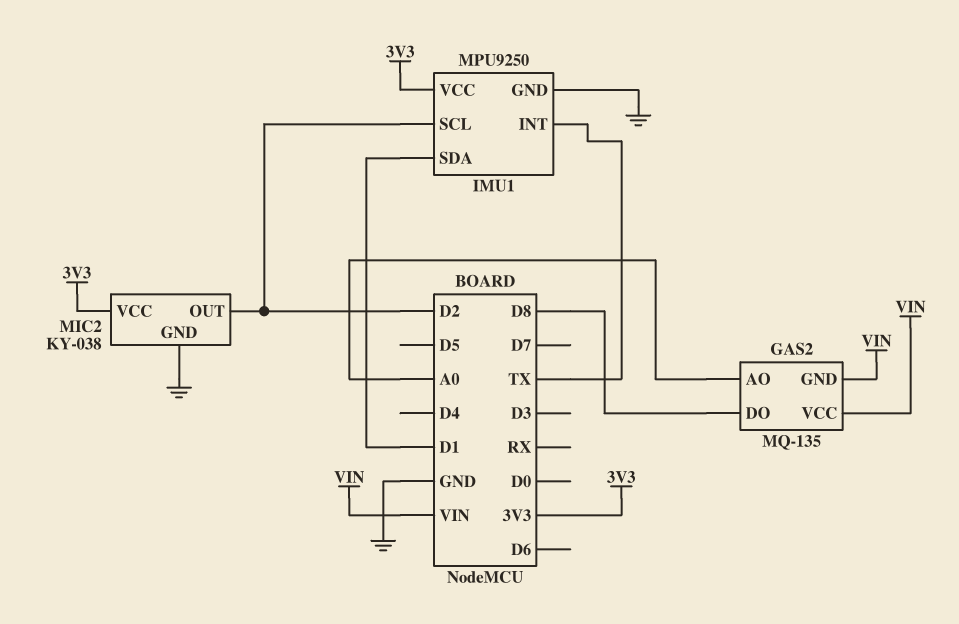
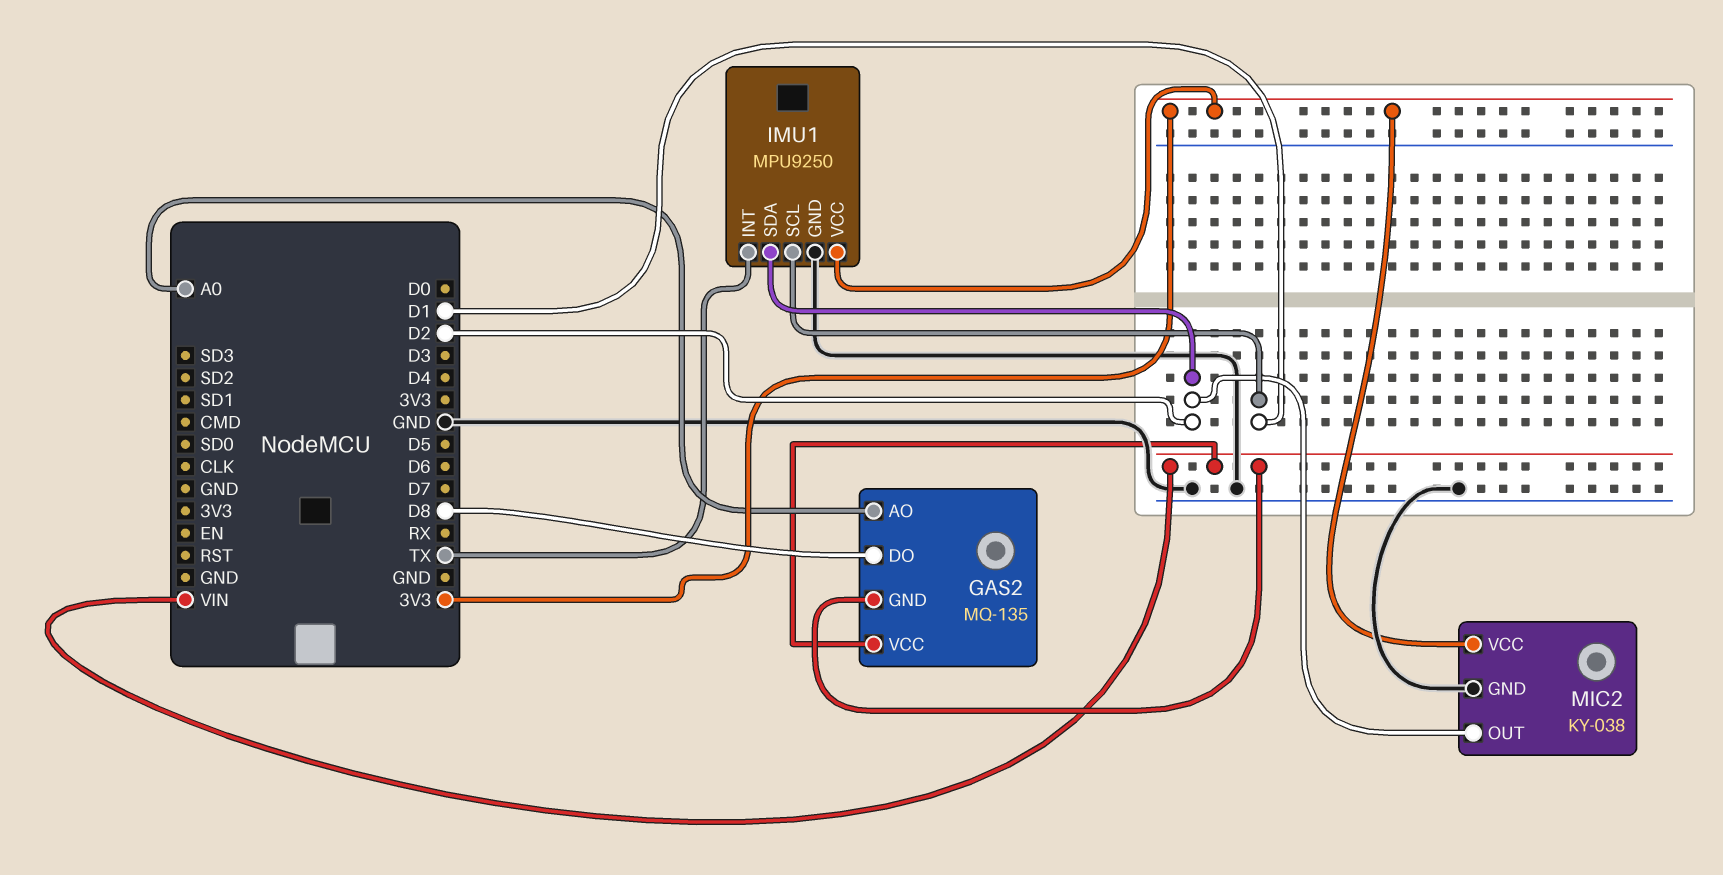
IMU1 pin SCL: D2 -> D1
IMU1 pin SDA: D1 -> D2

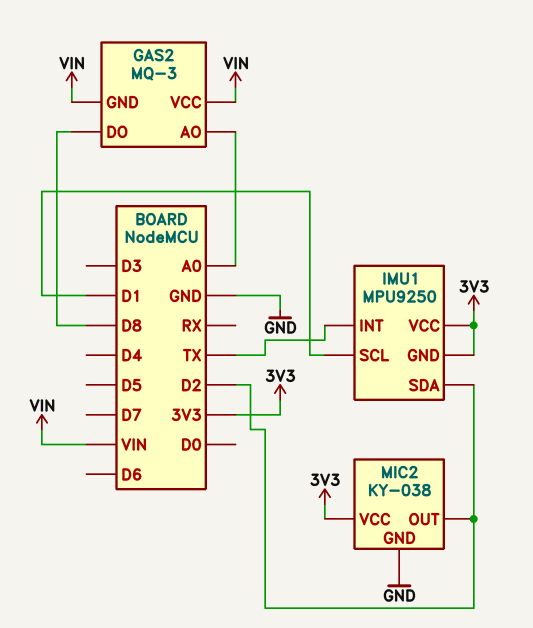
GAS2: MQ-135 -> MQ-3
IMU1 pin GND: GND -> 3V3

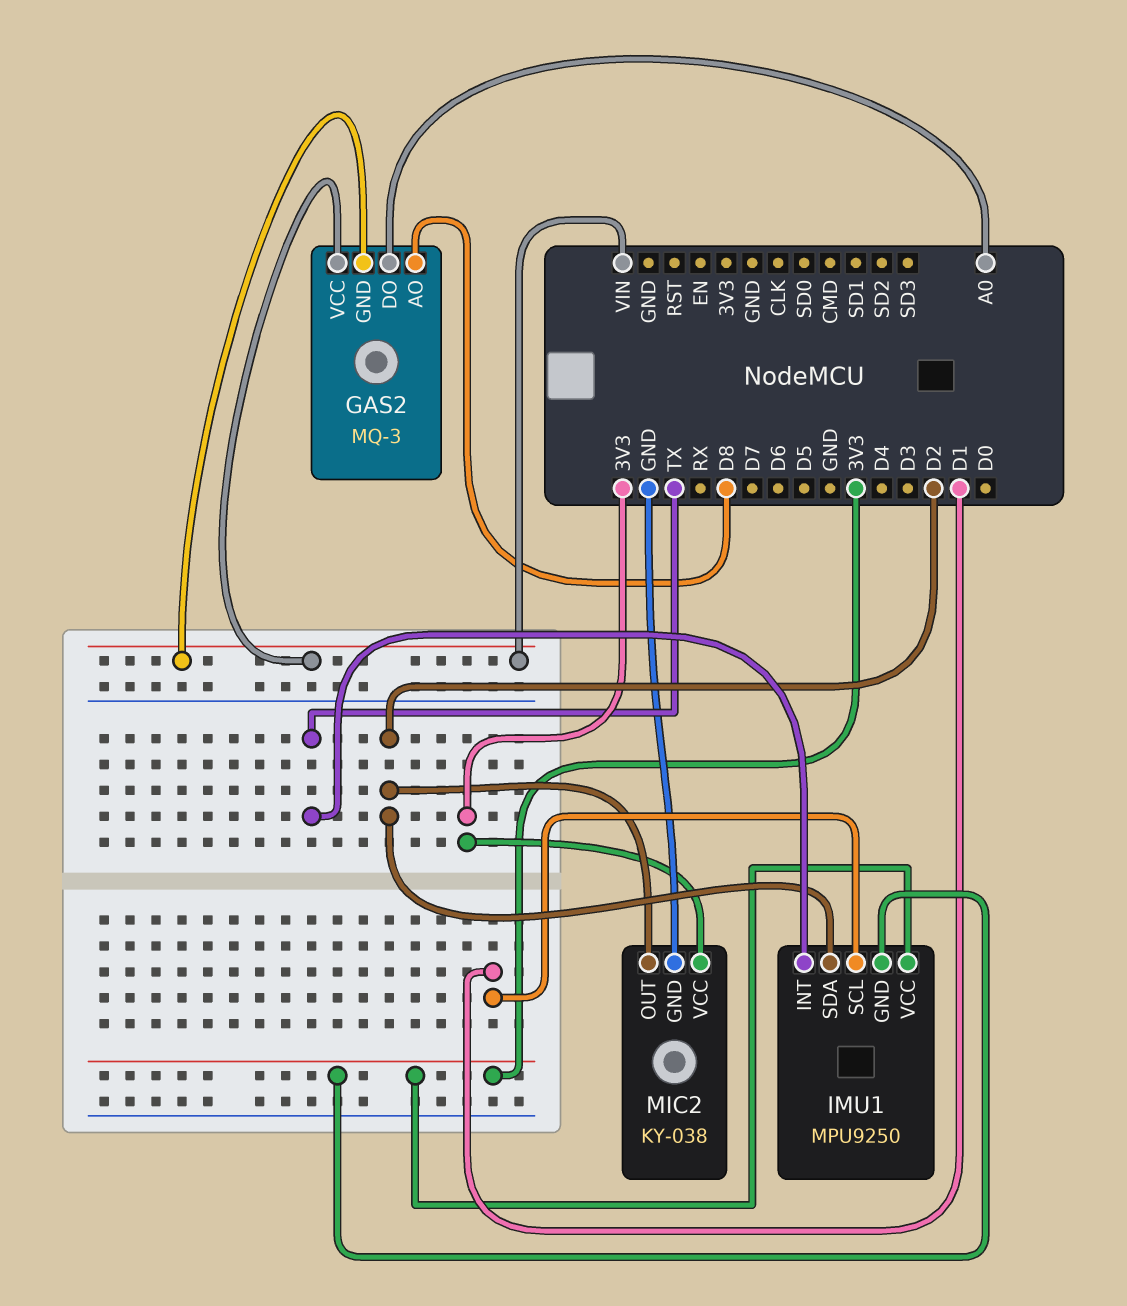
GAS2 pin AO: A0 -> D8
GAS2 pin DO: D8 -> A0

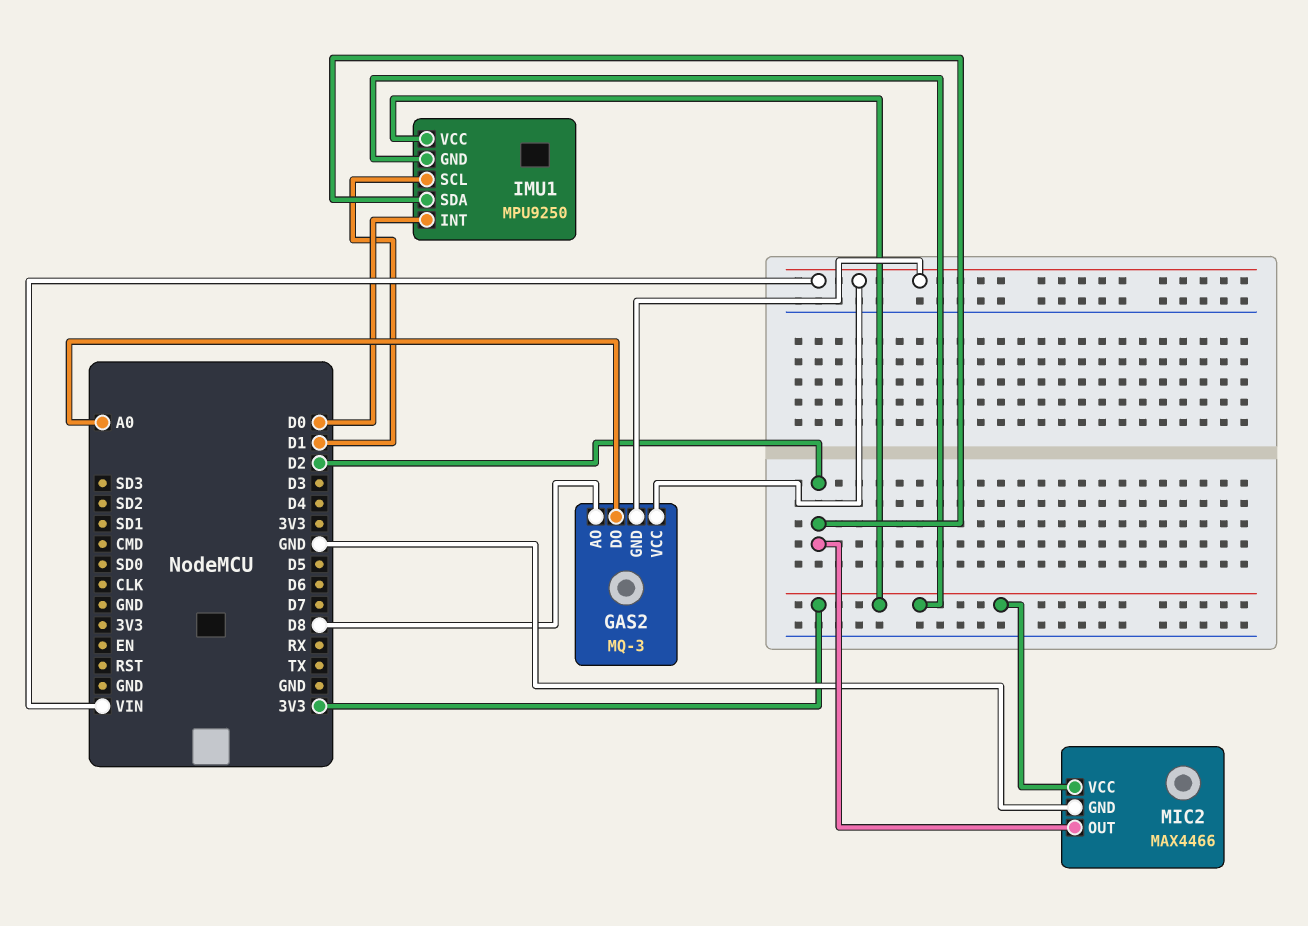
IMU1 pin INT: TX -> D0
MIC2: KY-038 -> MAX4466

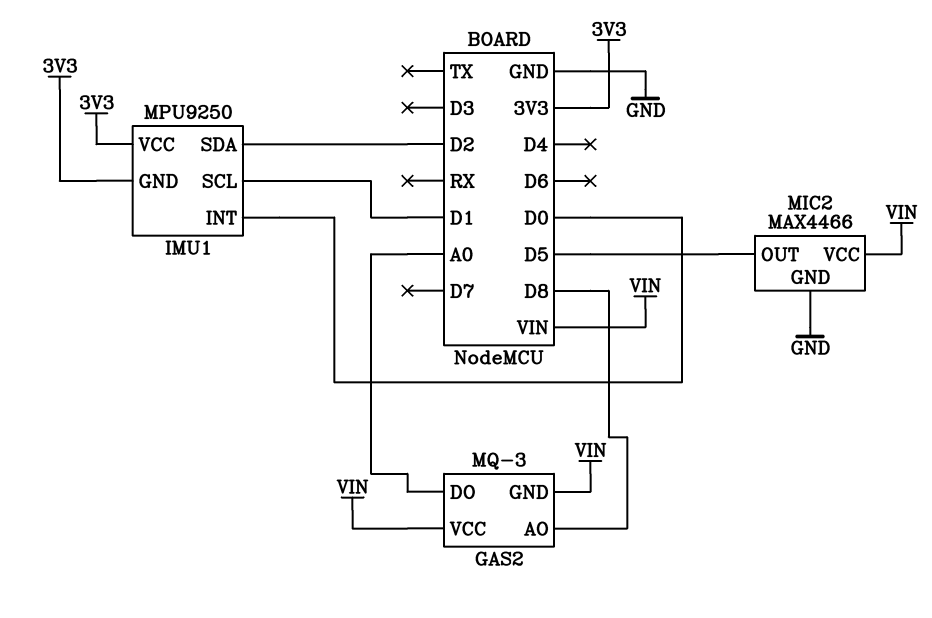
MIC2 pin OUT: D2 -> D5
MIC2 pin VCC: 3V3 -> VIN

